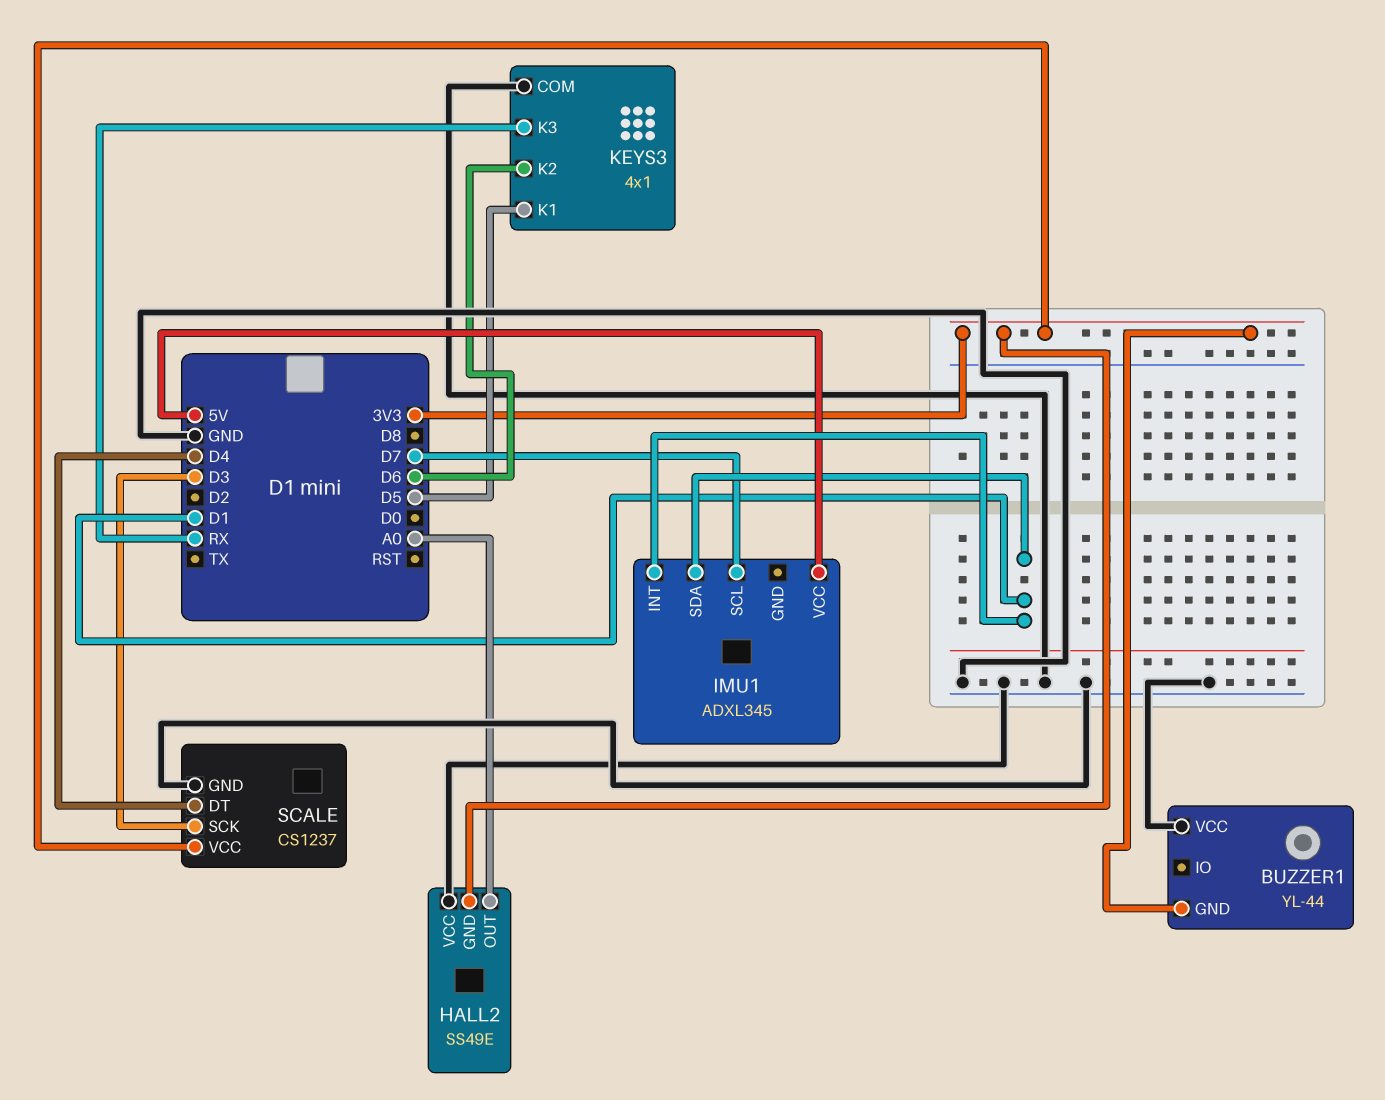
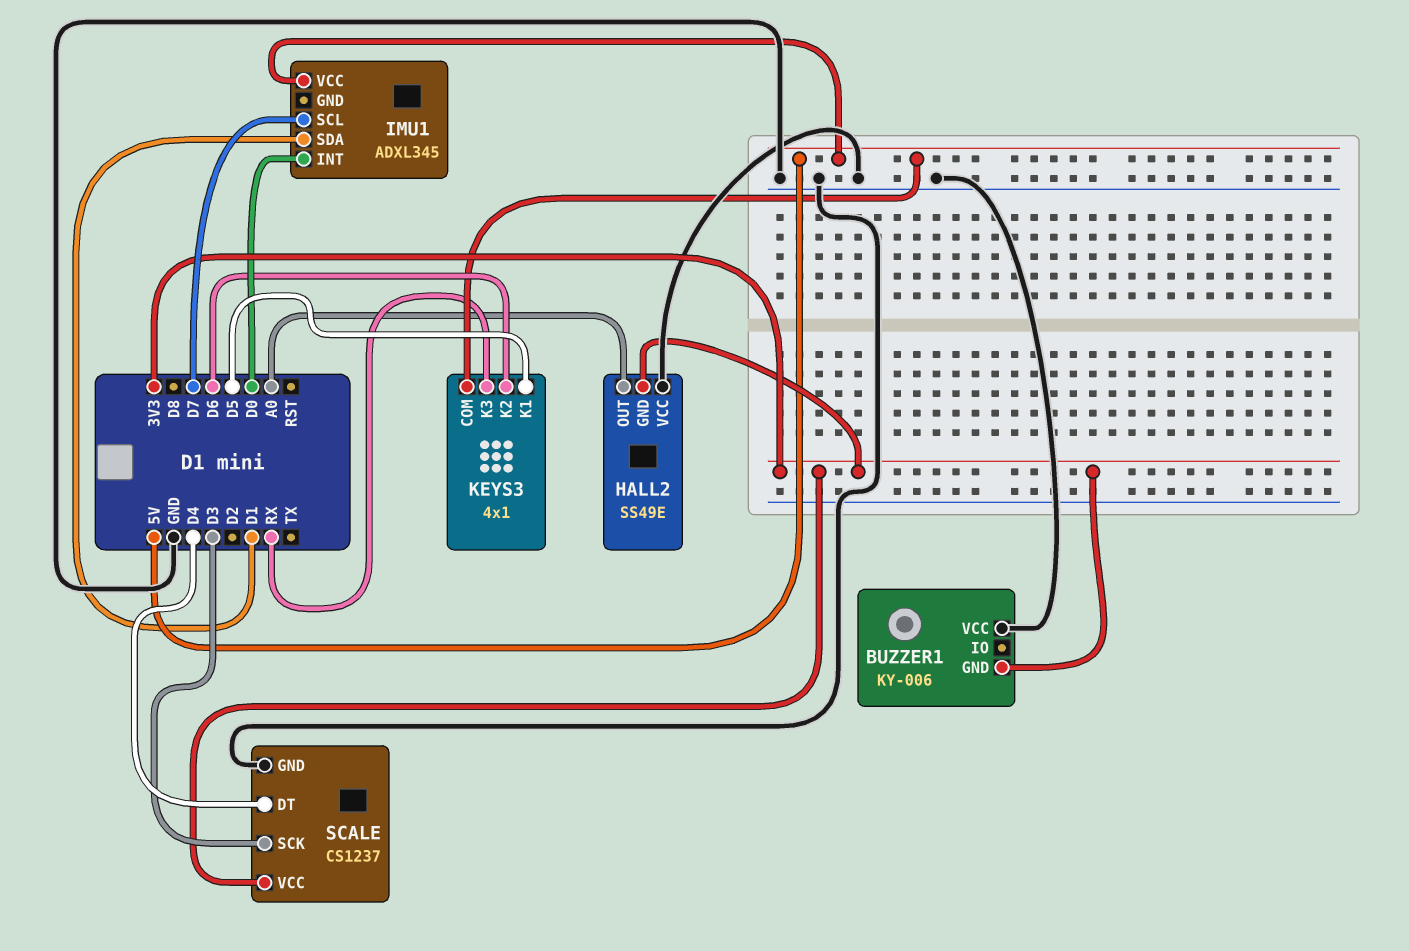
BUZZER1: YL-44 -> KY-006
IMU1 pin INT: D1 -> D0
KEYS3 pin COM: GND -> 5V

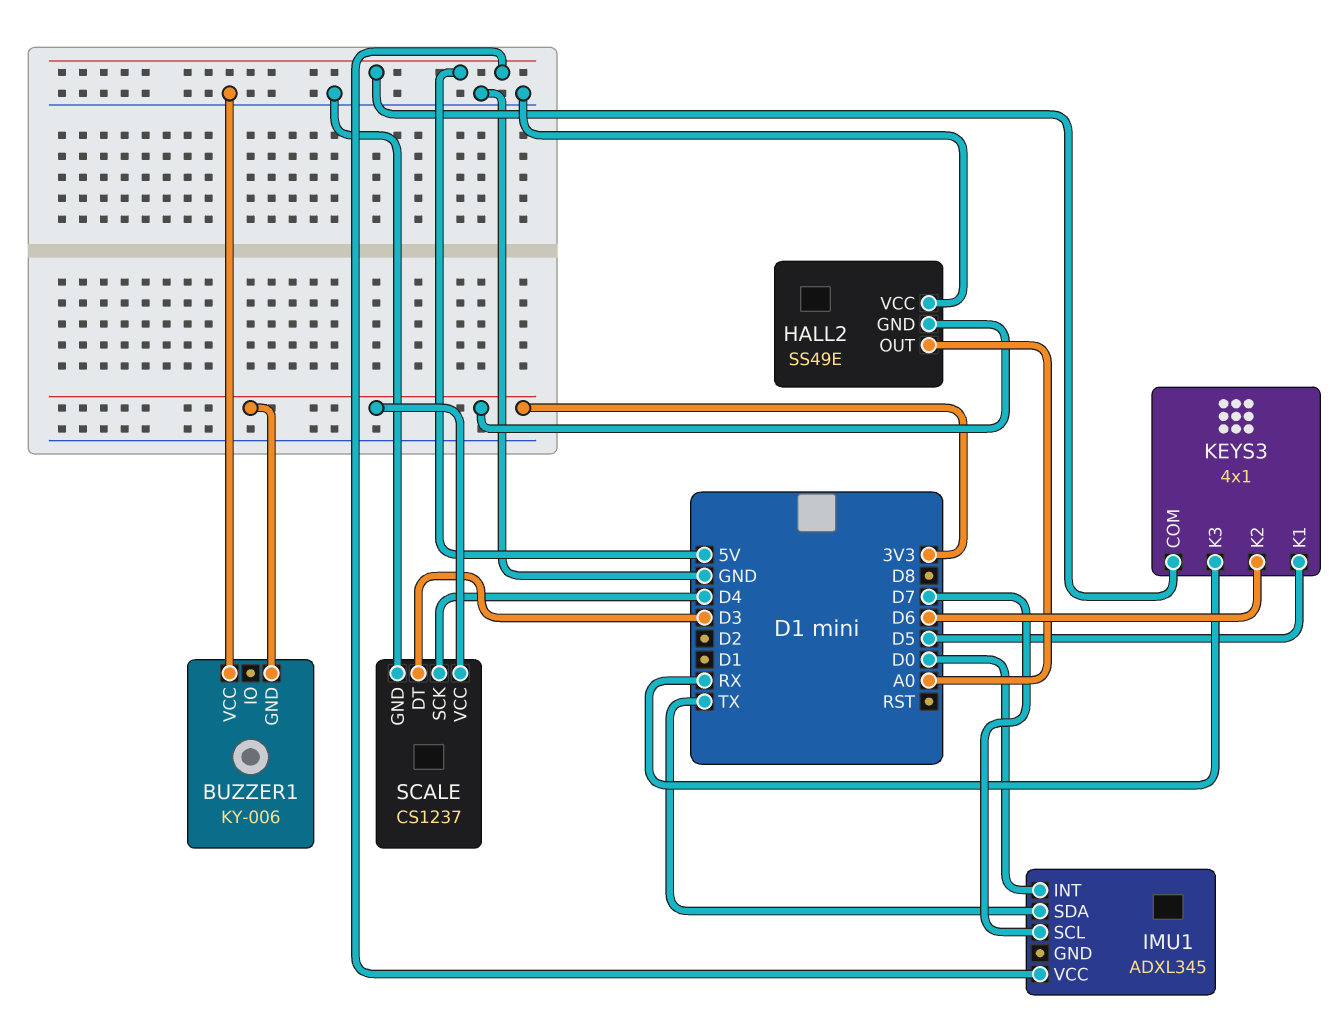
IMU1 pin SDA: D1 -> TX
SCALE pin DT: D4 -> D3
SCALE pin SCK: D3 -> D4

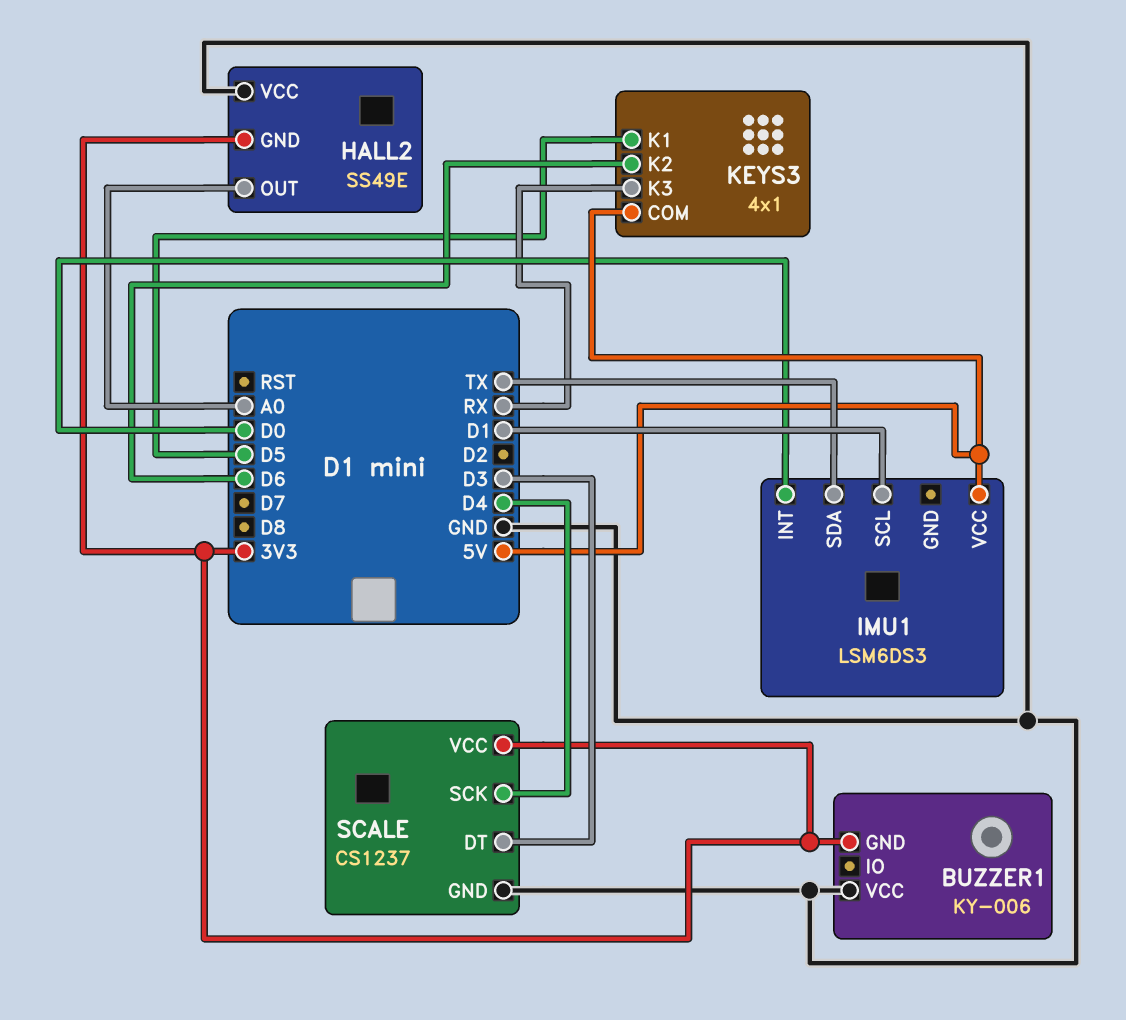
IMU1: ADXL345 -> LSM6DS3
IMU1 pin SCL: D7 -> D1

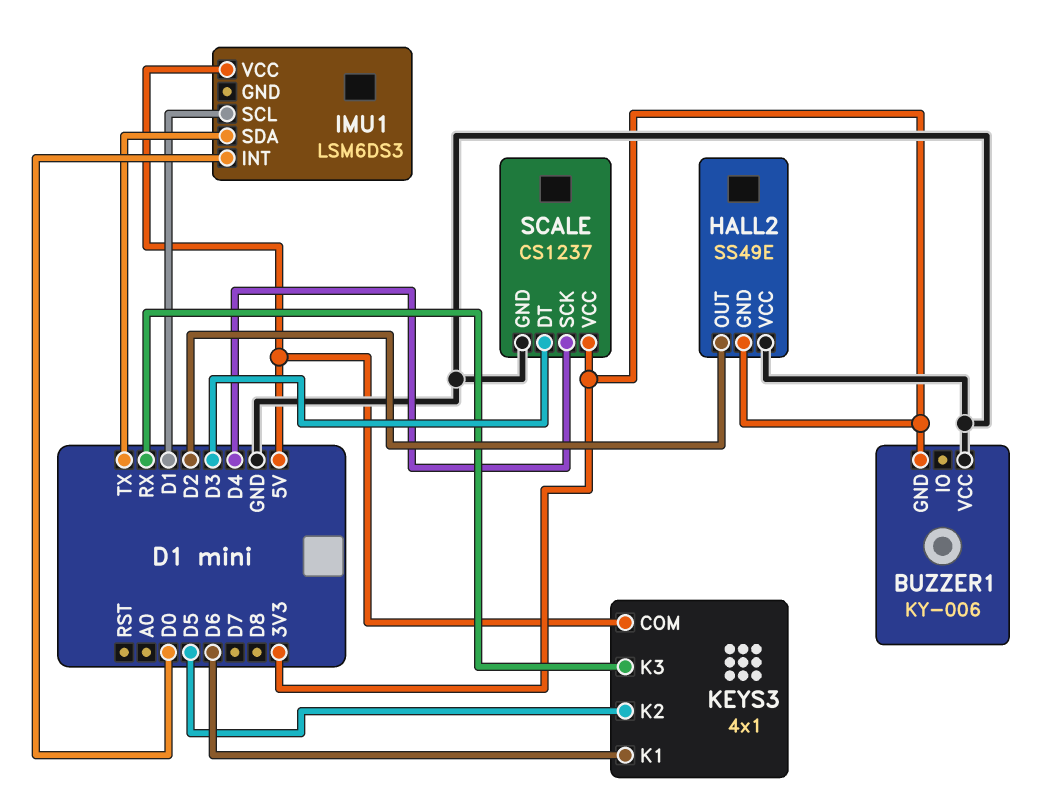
HALL2 pin OUT: A0 -> D2
KEYS3 pin K1: D5 -> D6
KEYS3 pin K2: D6 -> D5

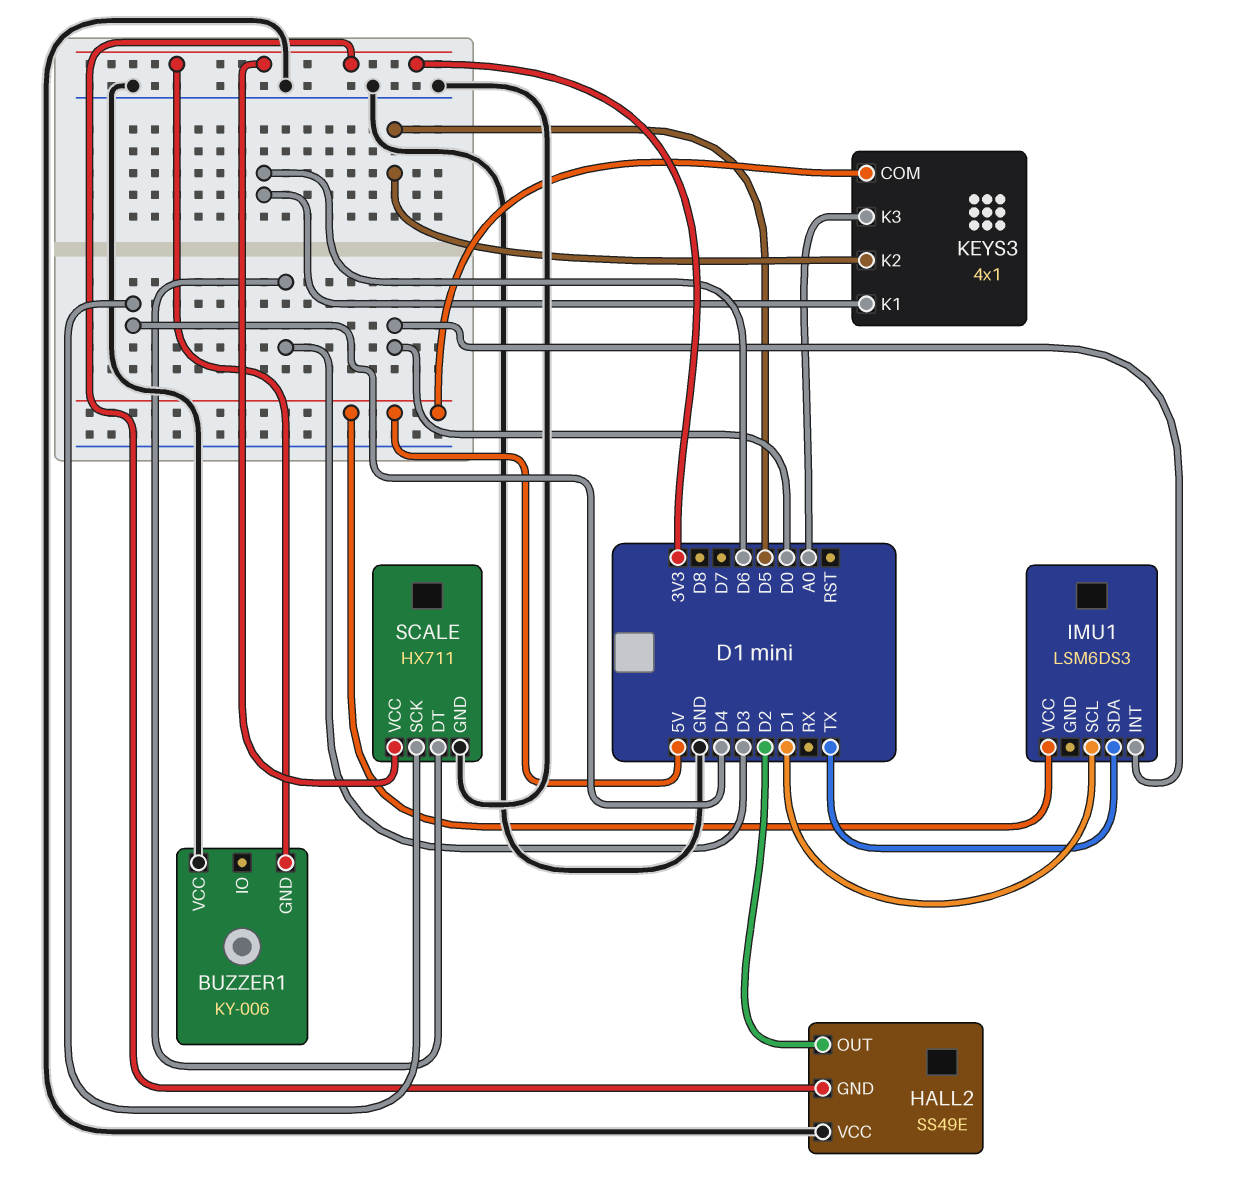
KEYS3 pin K3: RX -> A0
SCALE: CS1237 -> HX711

